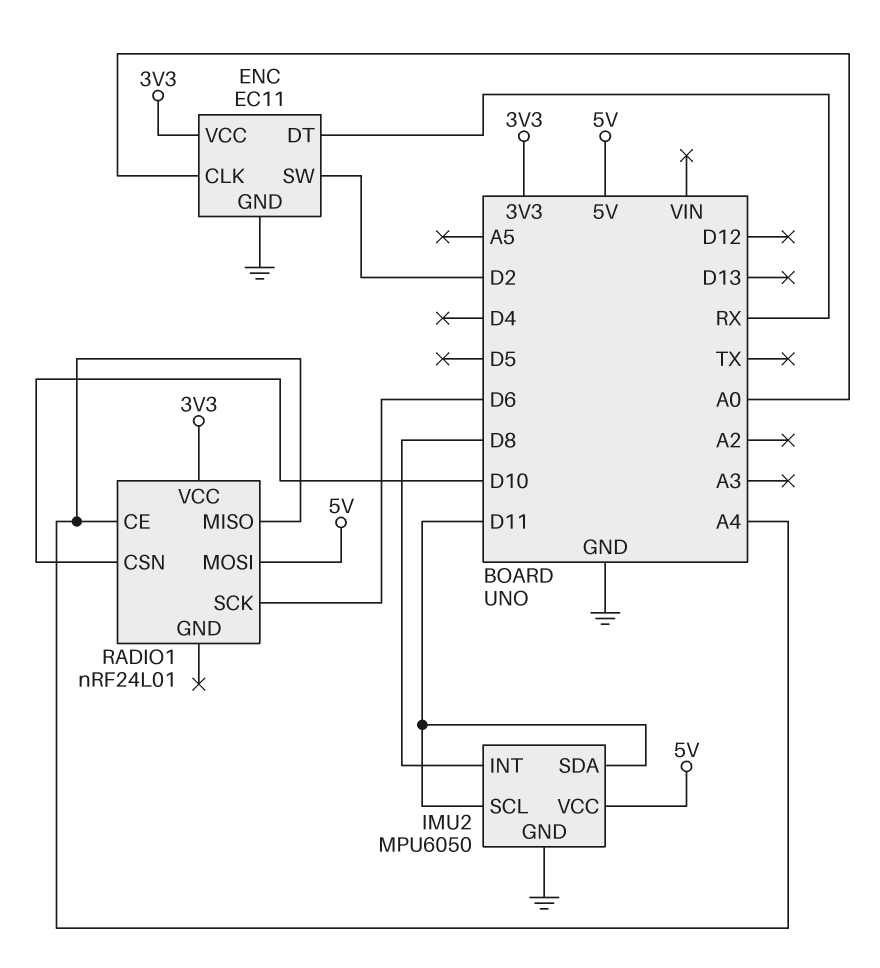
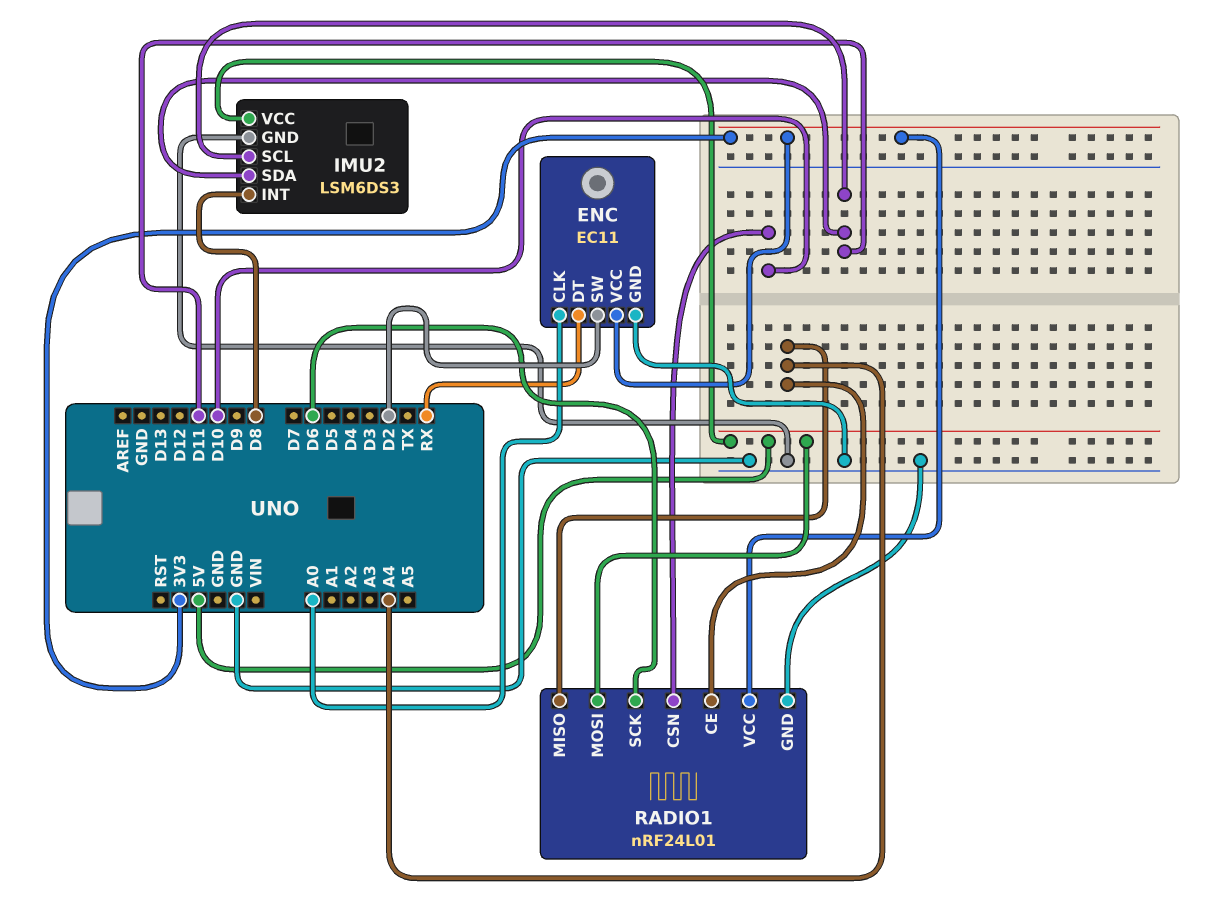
IMU2: MPU6050 -> LSM6DS3
RADIO1 pin GND: none -> GND

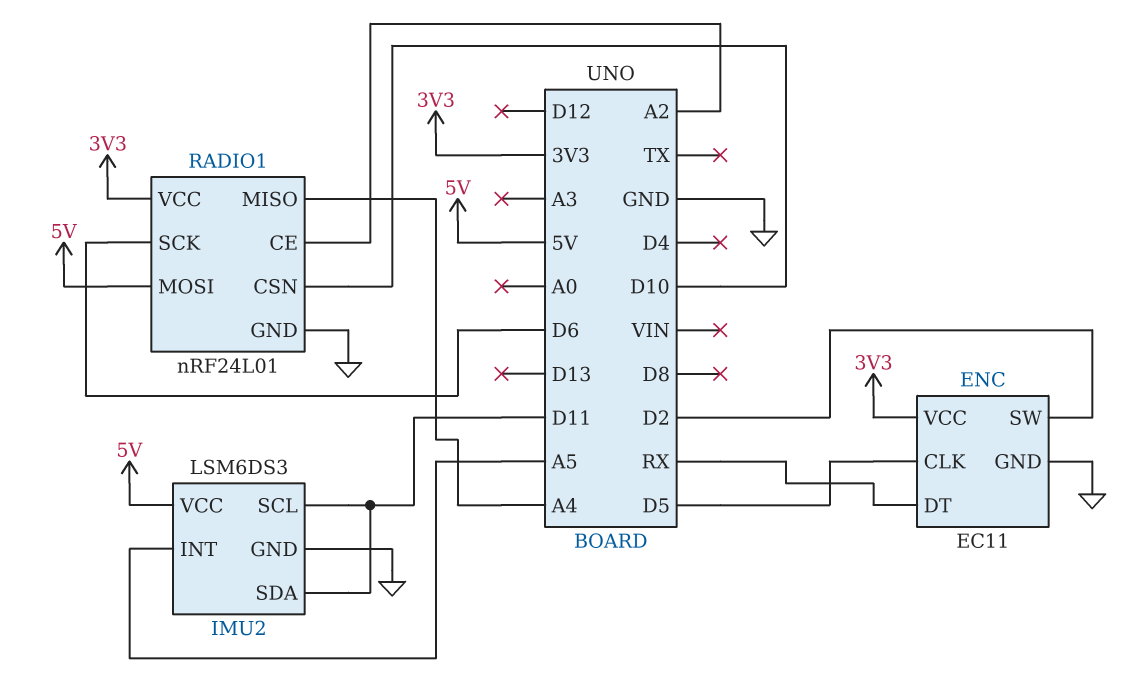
ENC pin CLK: A0 -> D5
IMU2 pin INT: D8 -> A5
RADIO1 pin CE: A4 -> A2

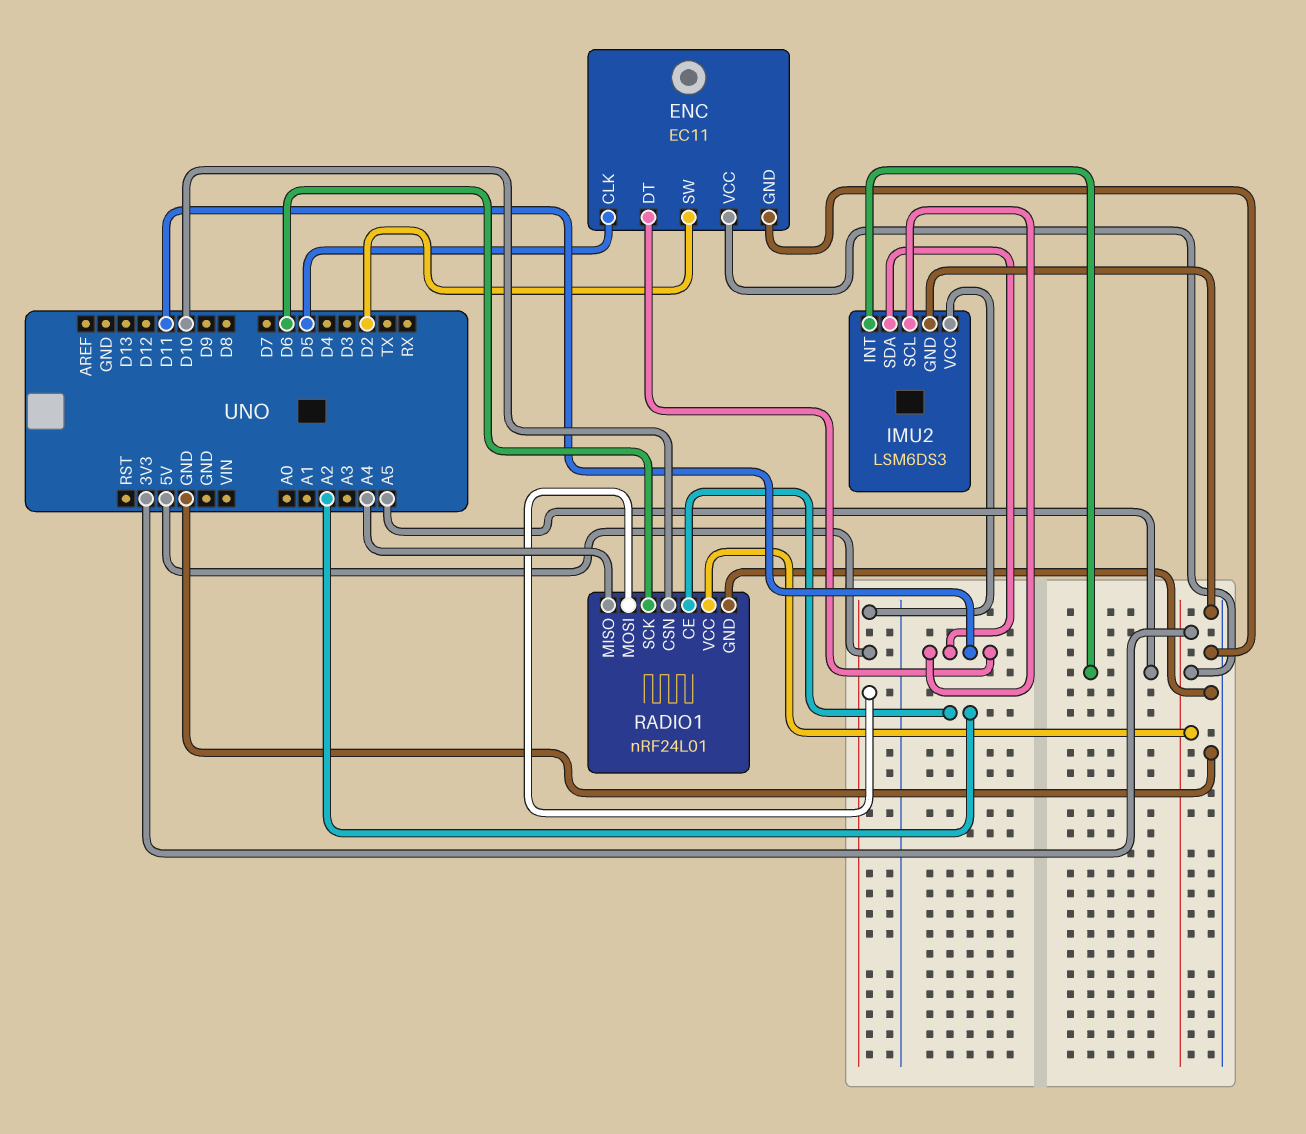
ENC pin DT: RX -> D11

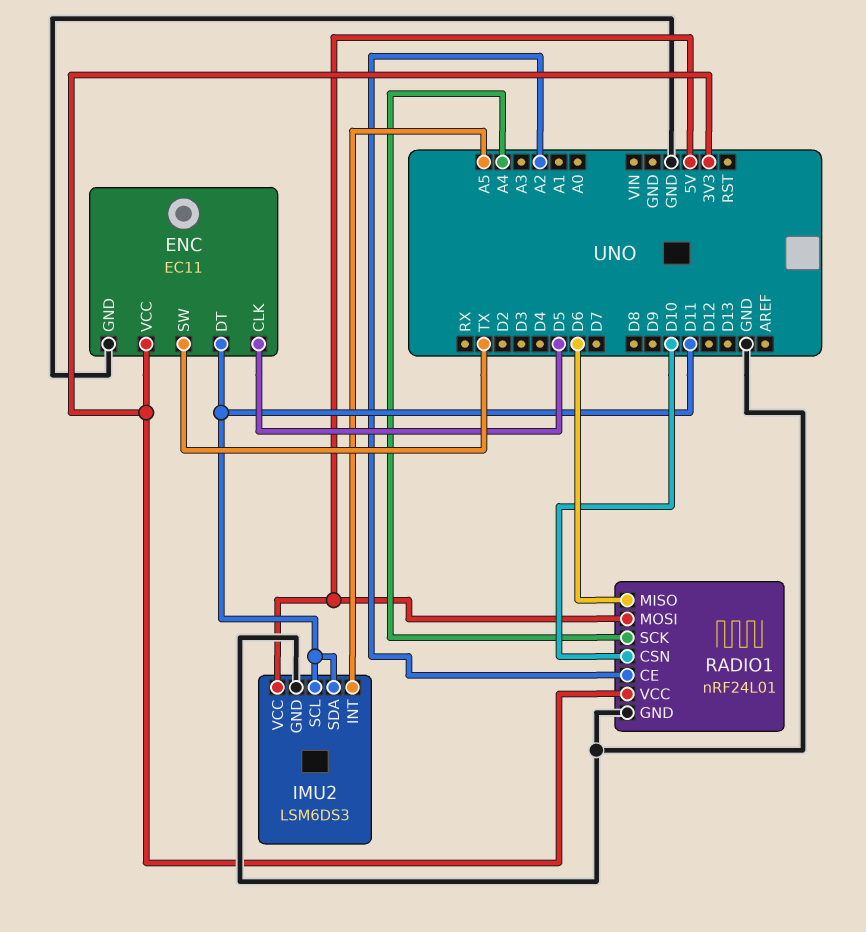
ENC pin SW: D2 -> TX
RADIO1 pin MISO: A4 -> D6
RADIO1 pin SCK: D6 -> A4

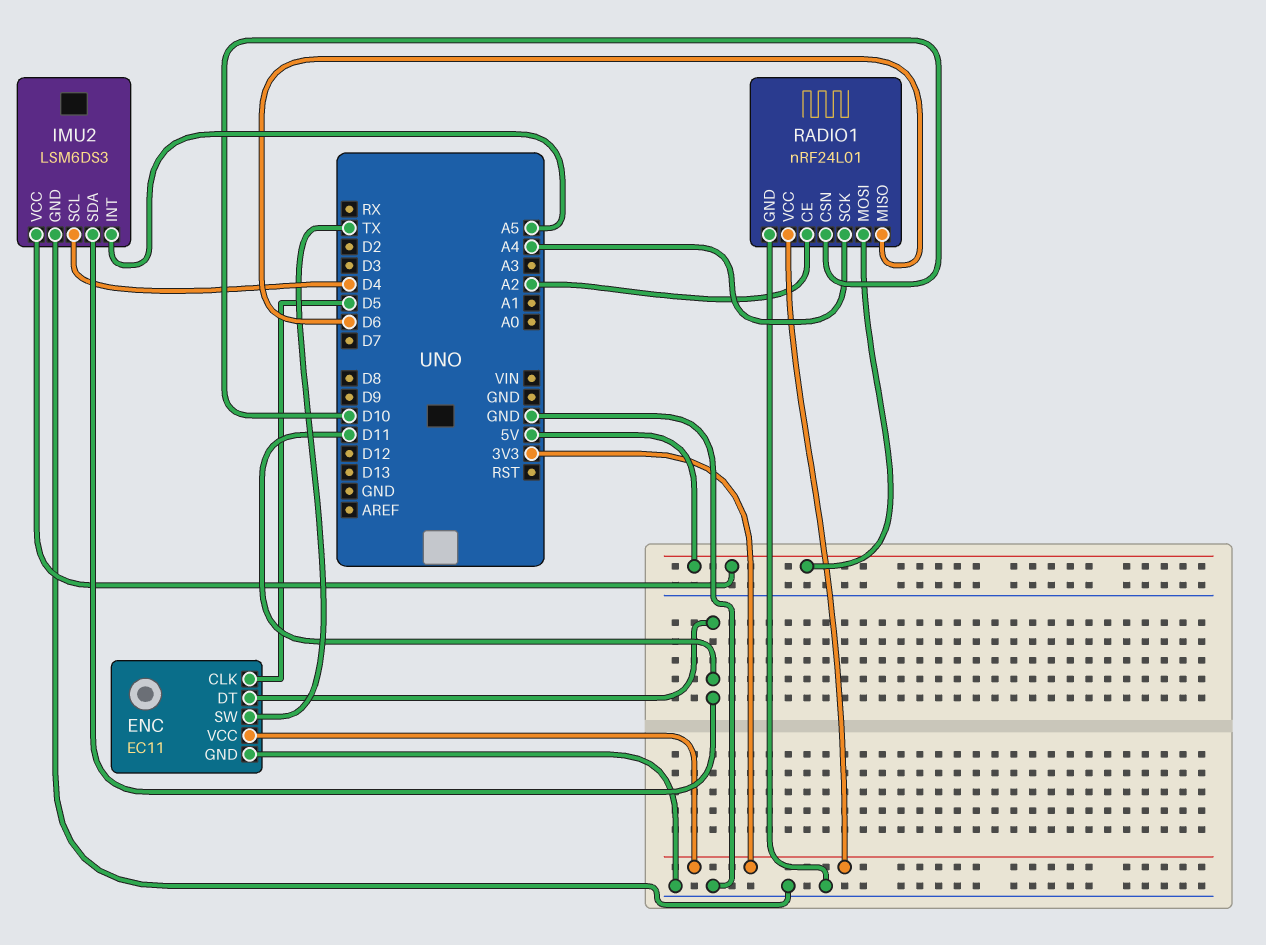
IMU2 pin SCL: D11 -> D4

